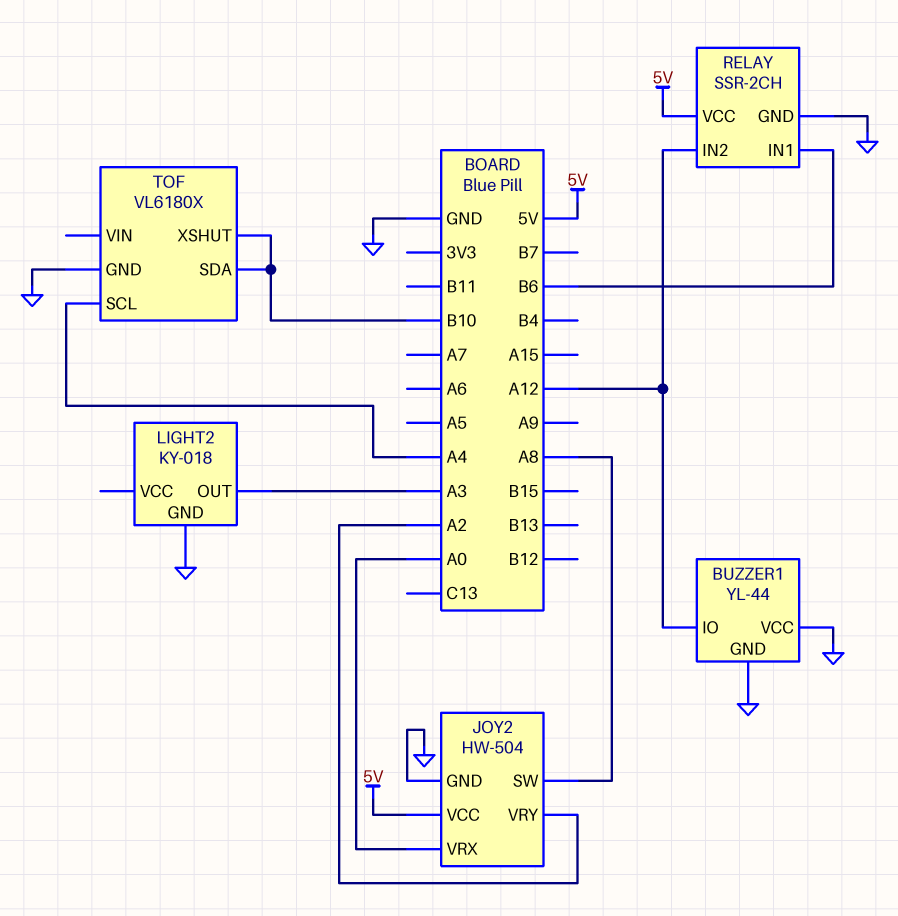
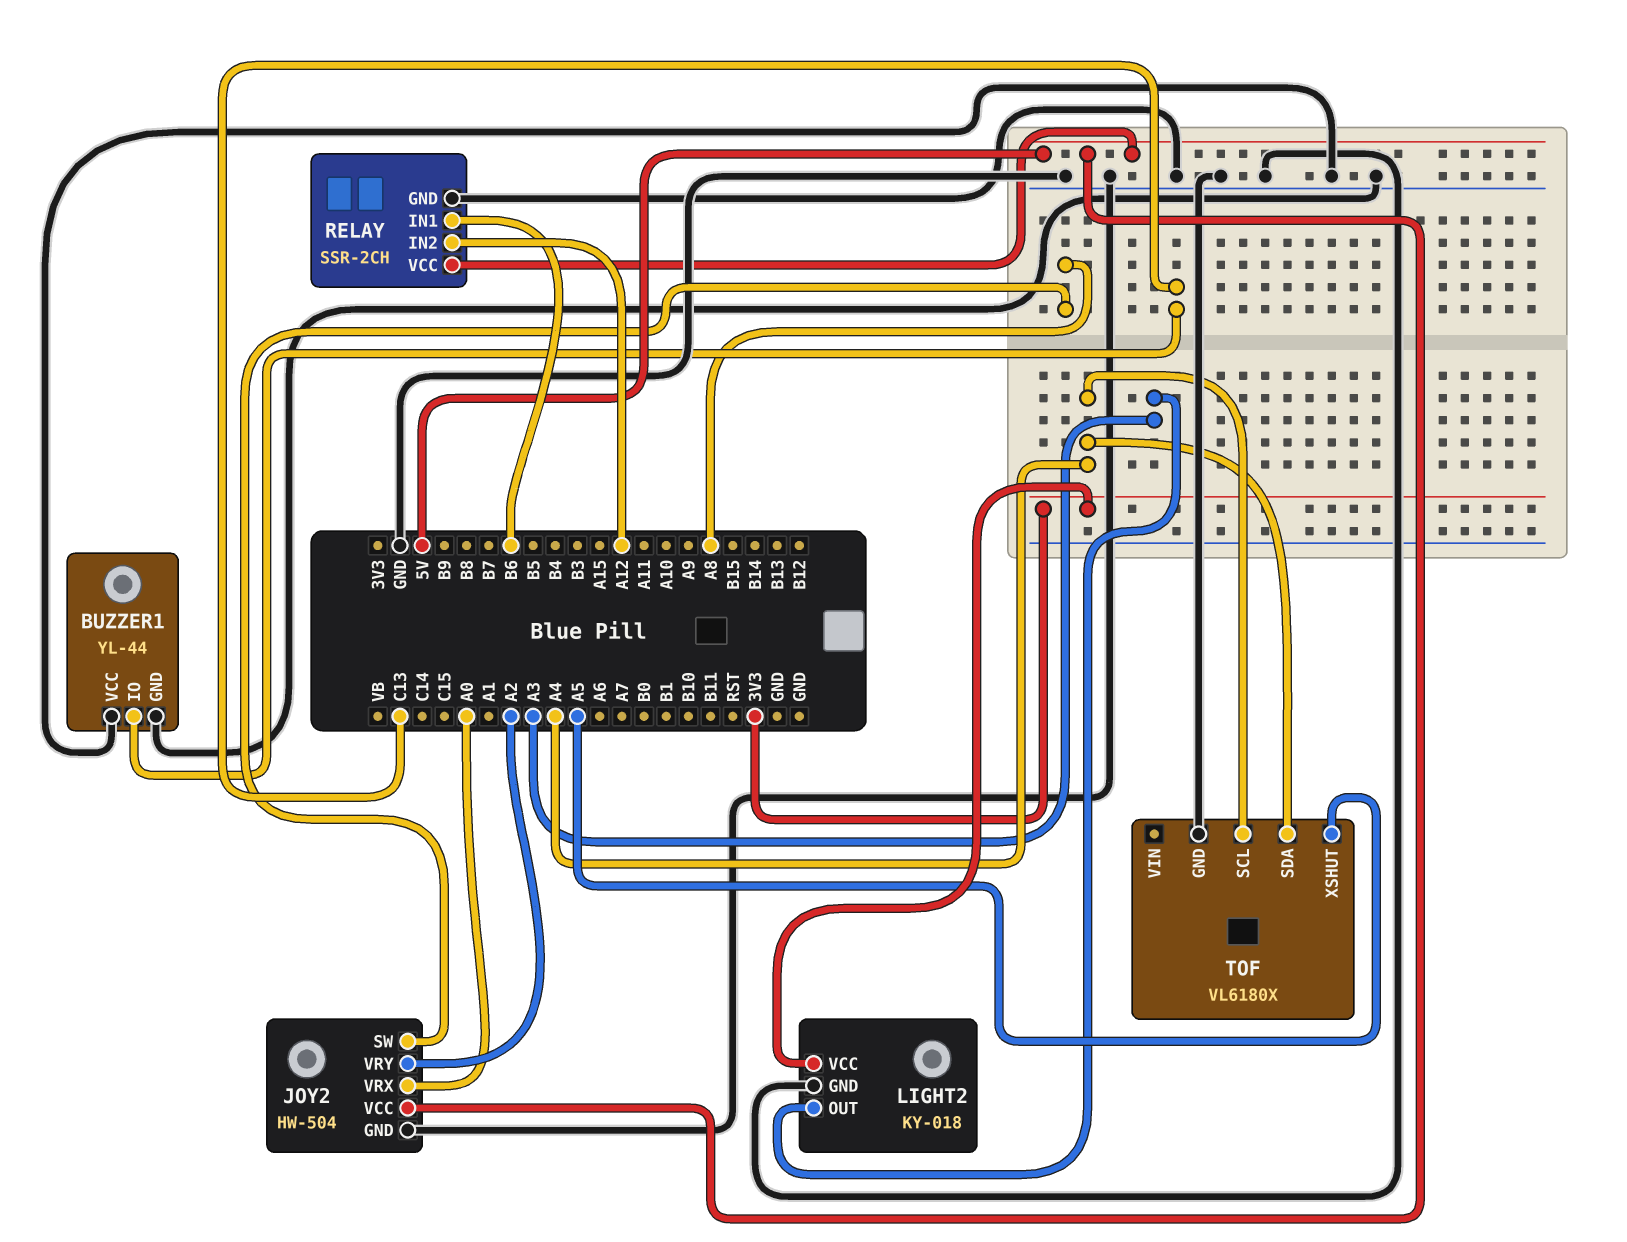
BUZZER1 pin IO: A12 -> C13
LIGHT2 pin VCC: none -> 3V3
TOF pin SDA: B10 -> A4
TOF pin XSHUT: B10 -> A5

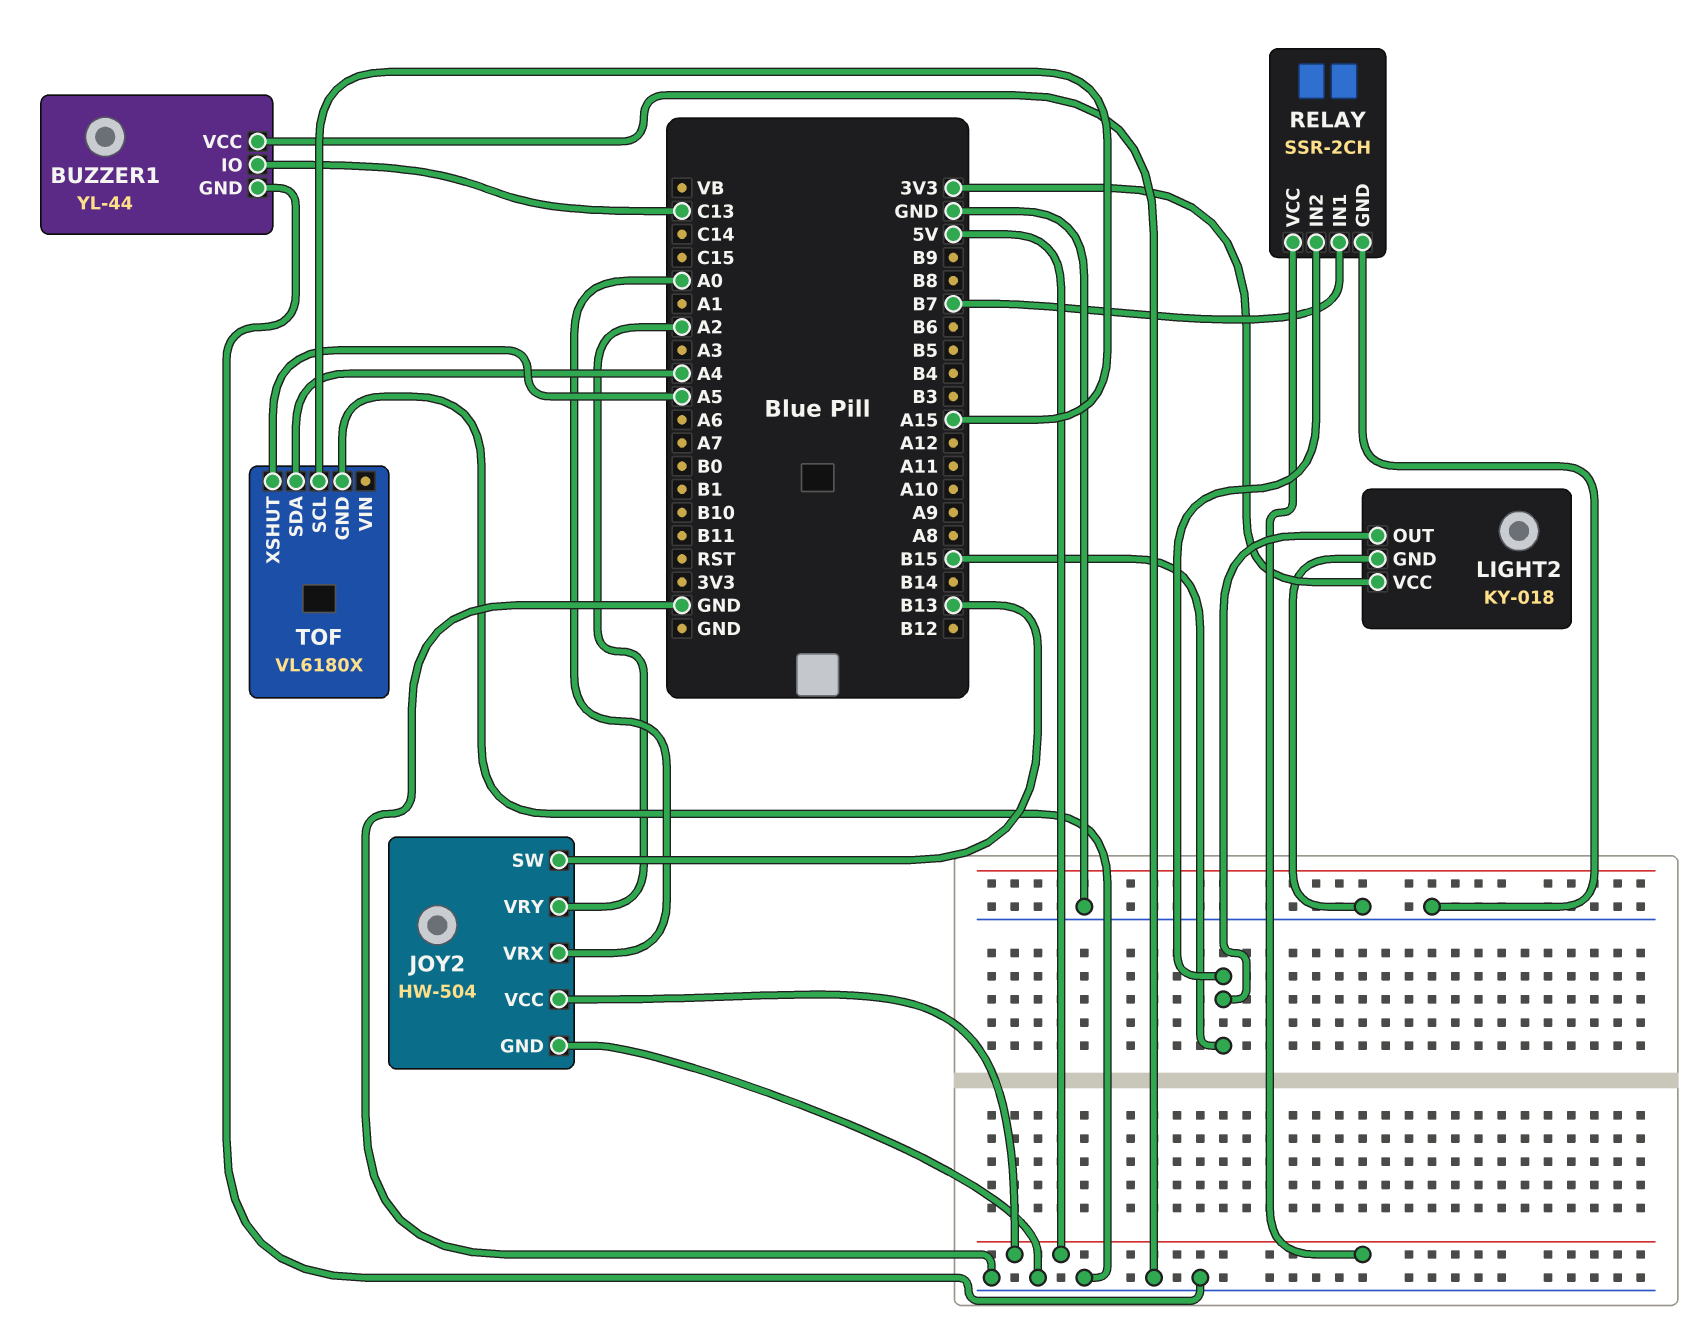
JOY2 pin SW: A8 -> B13
LIGHT2 pin OUT: A3 -> B15
RELAY pin IN1: B6 -> B7
RELAY pin IN2: A12 -> B15
TOF pin SCL: A4 -> A15

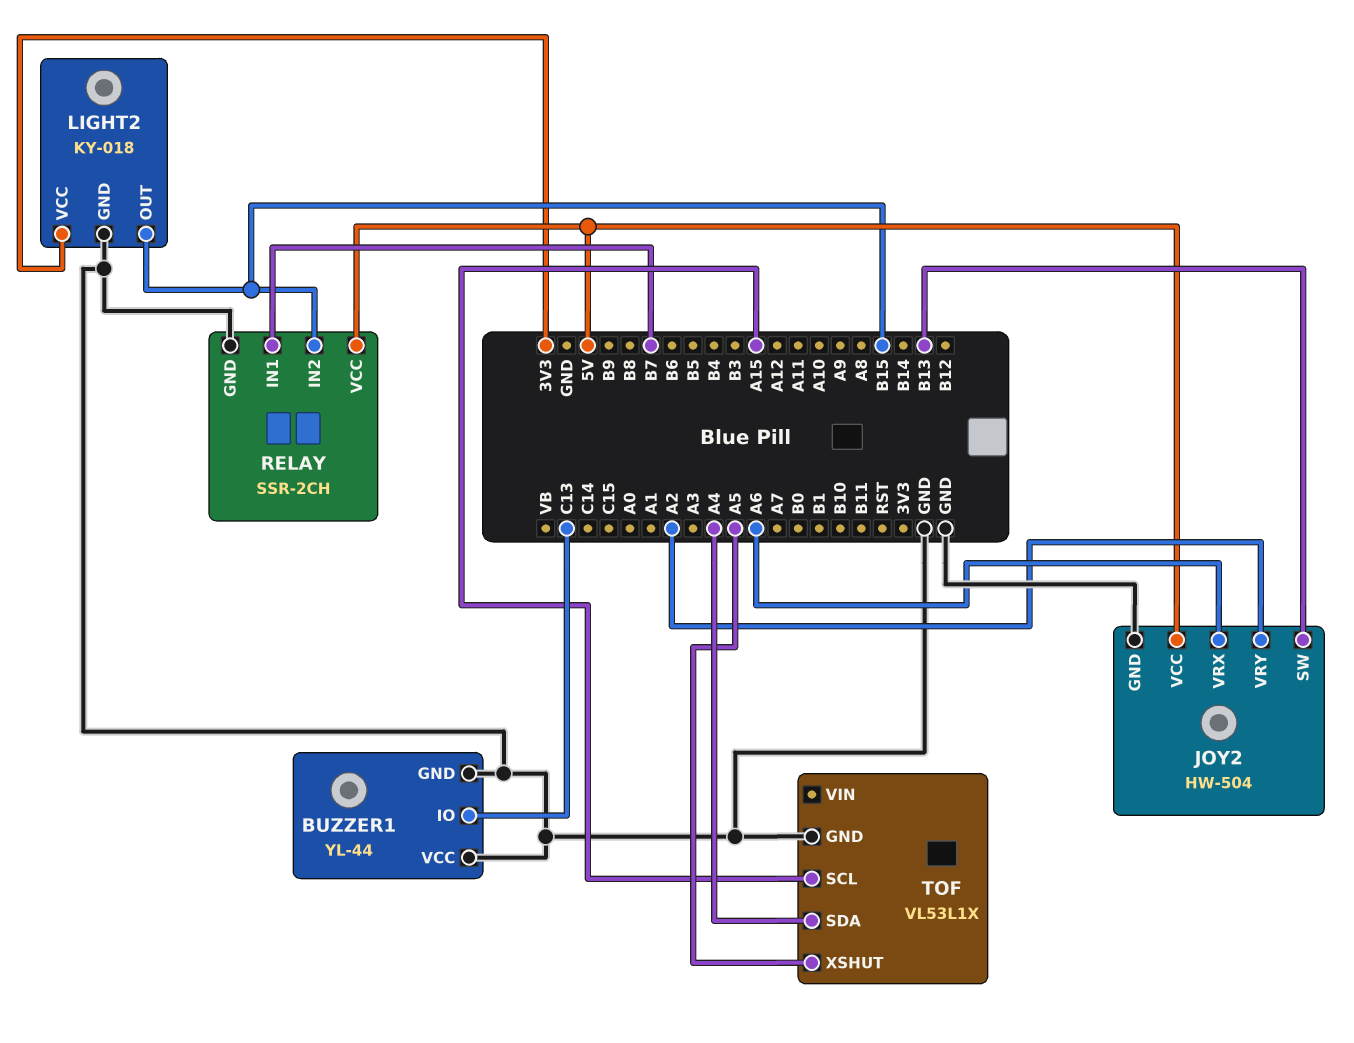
JOY2 pin VRX: A0 -> A6
TOF: VL6180X -> VL53L1X

